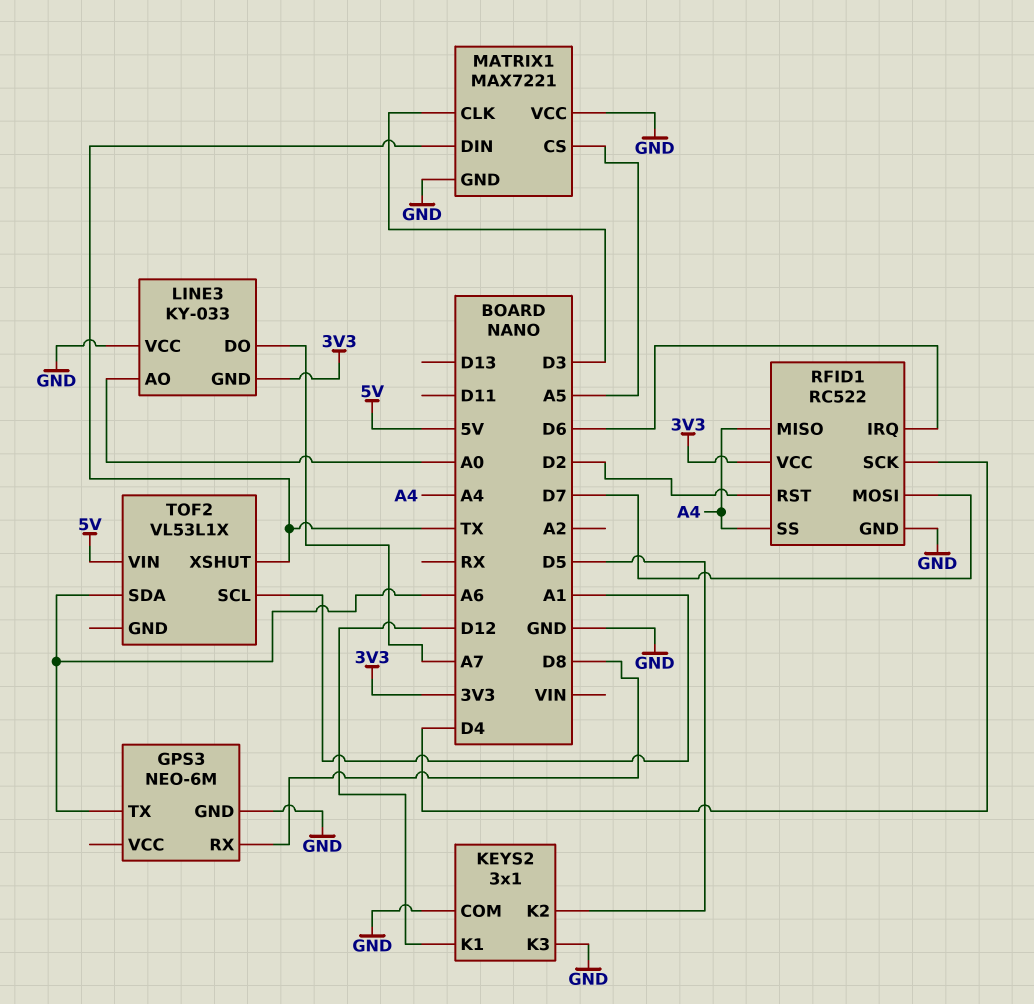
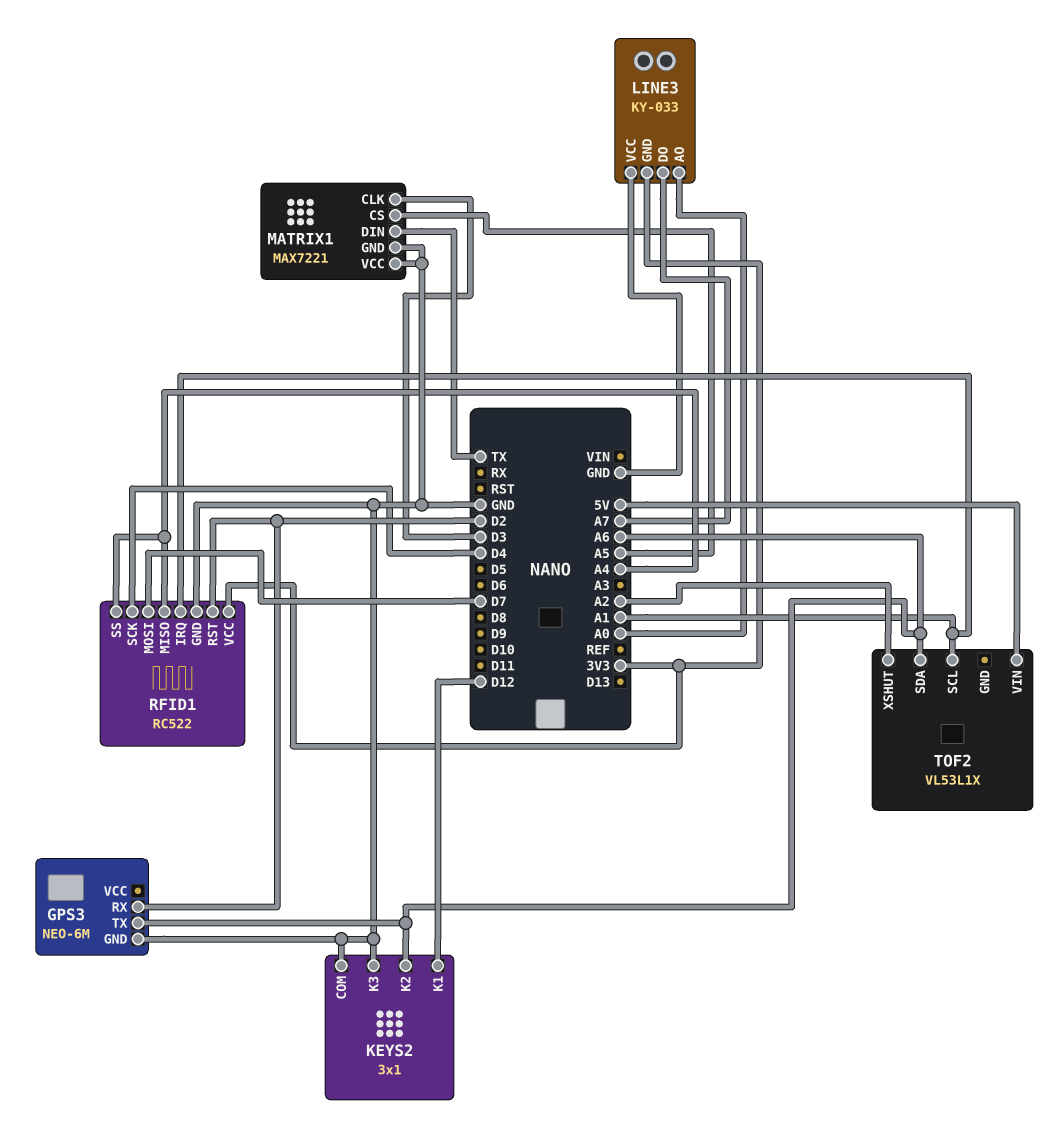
GPS3 pin RX: D8 -> D2
KEYS2 pin K2: D5 -> A6
RFID1 pin IRQ: D6 -> A1
TOF2 pin XSHUT: TX -> A2

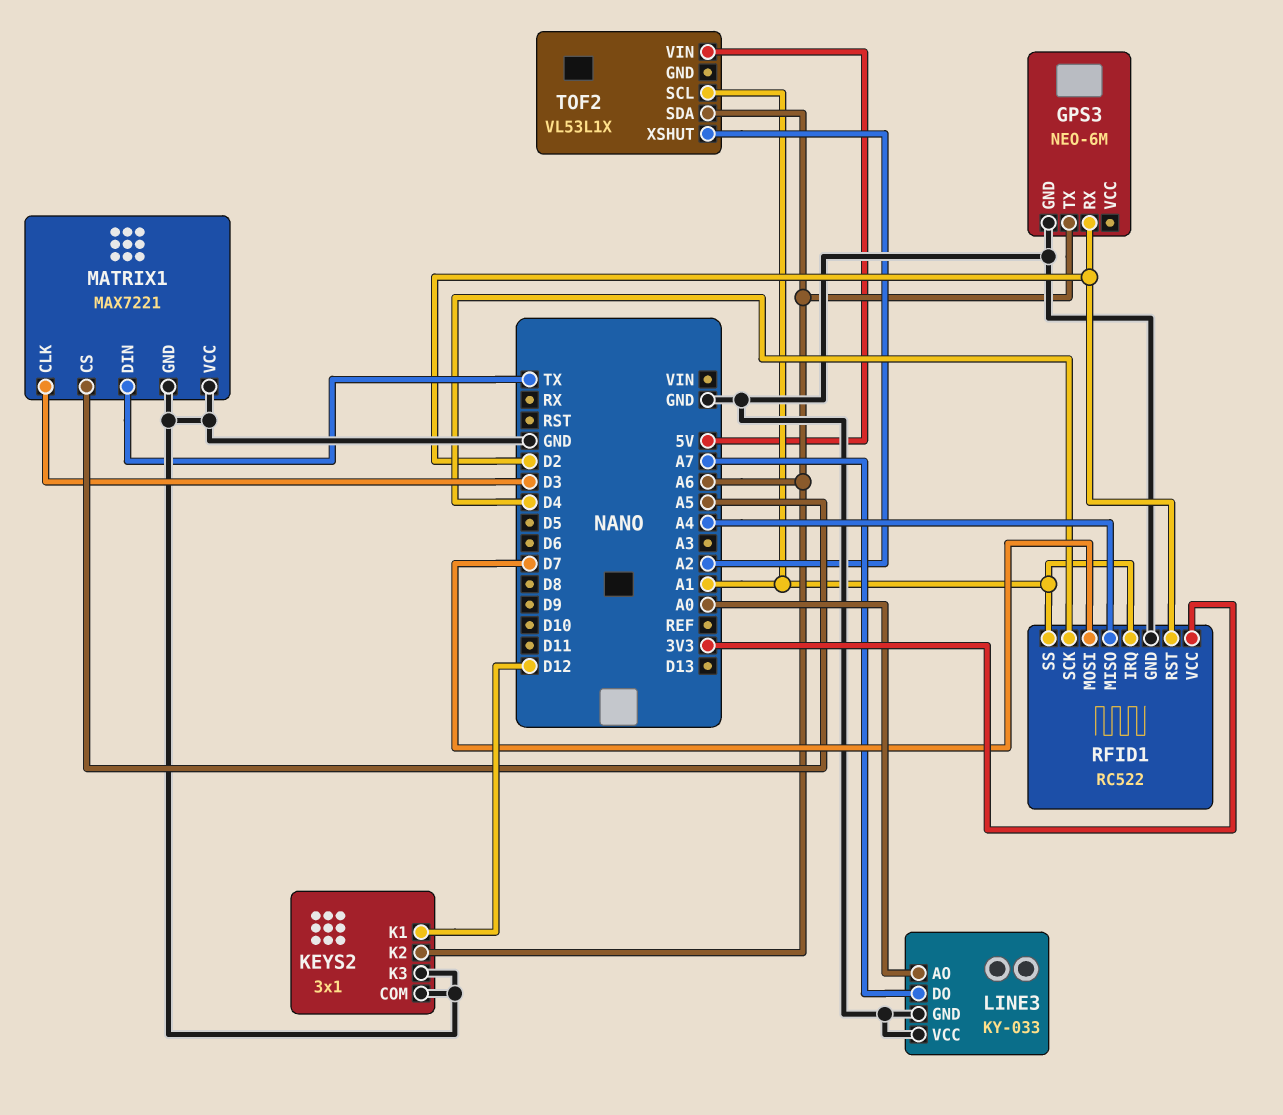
LINE3 pin GND: 3V3 -> GND
RFID1 pin SS: A4 -> A1

